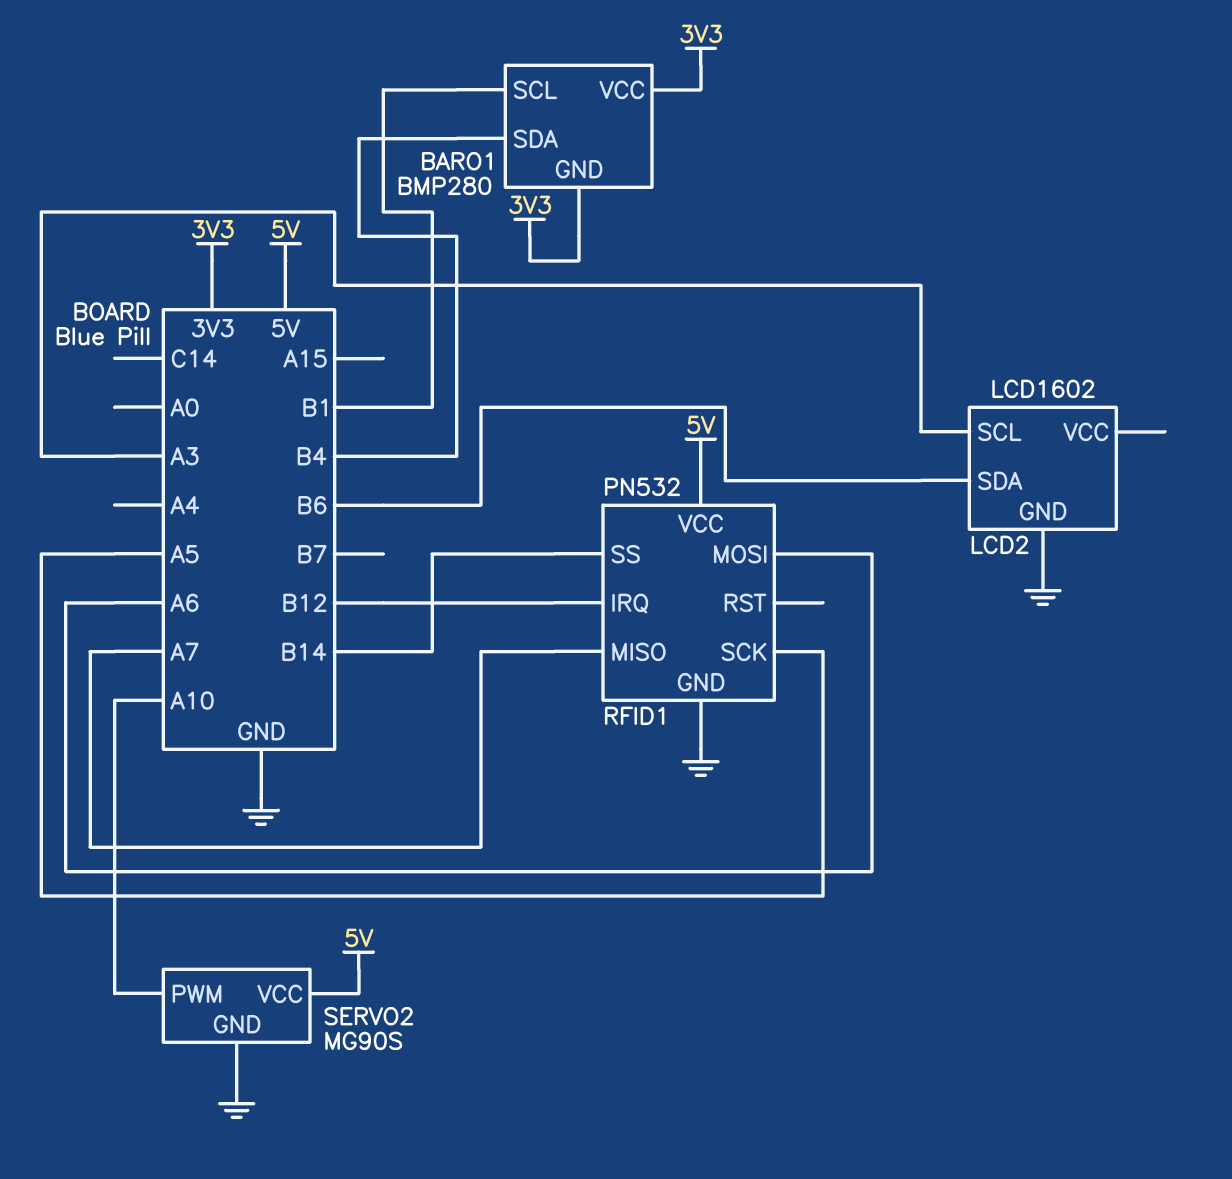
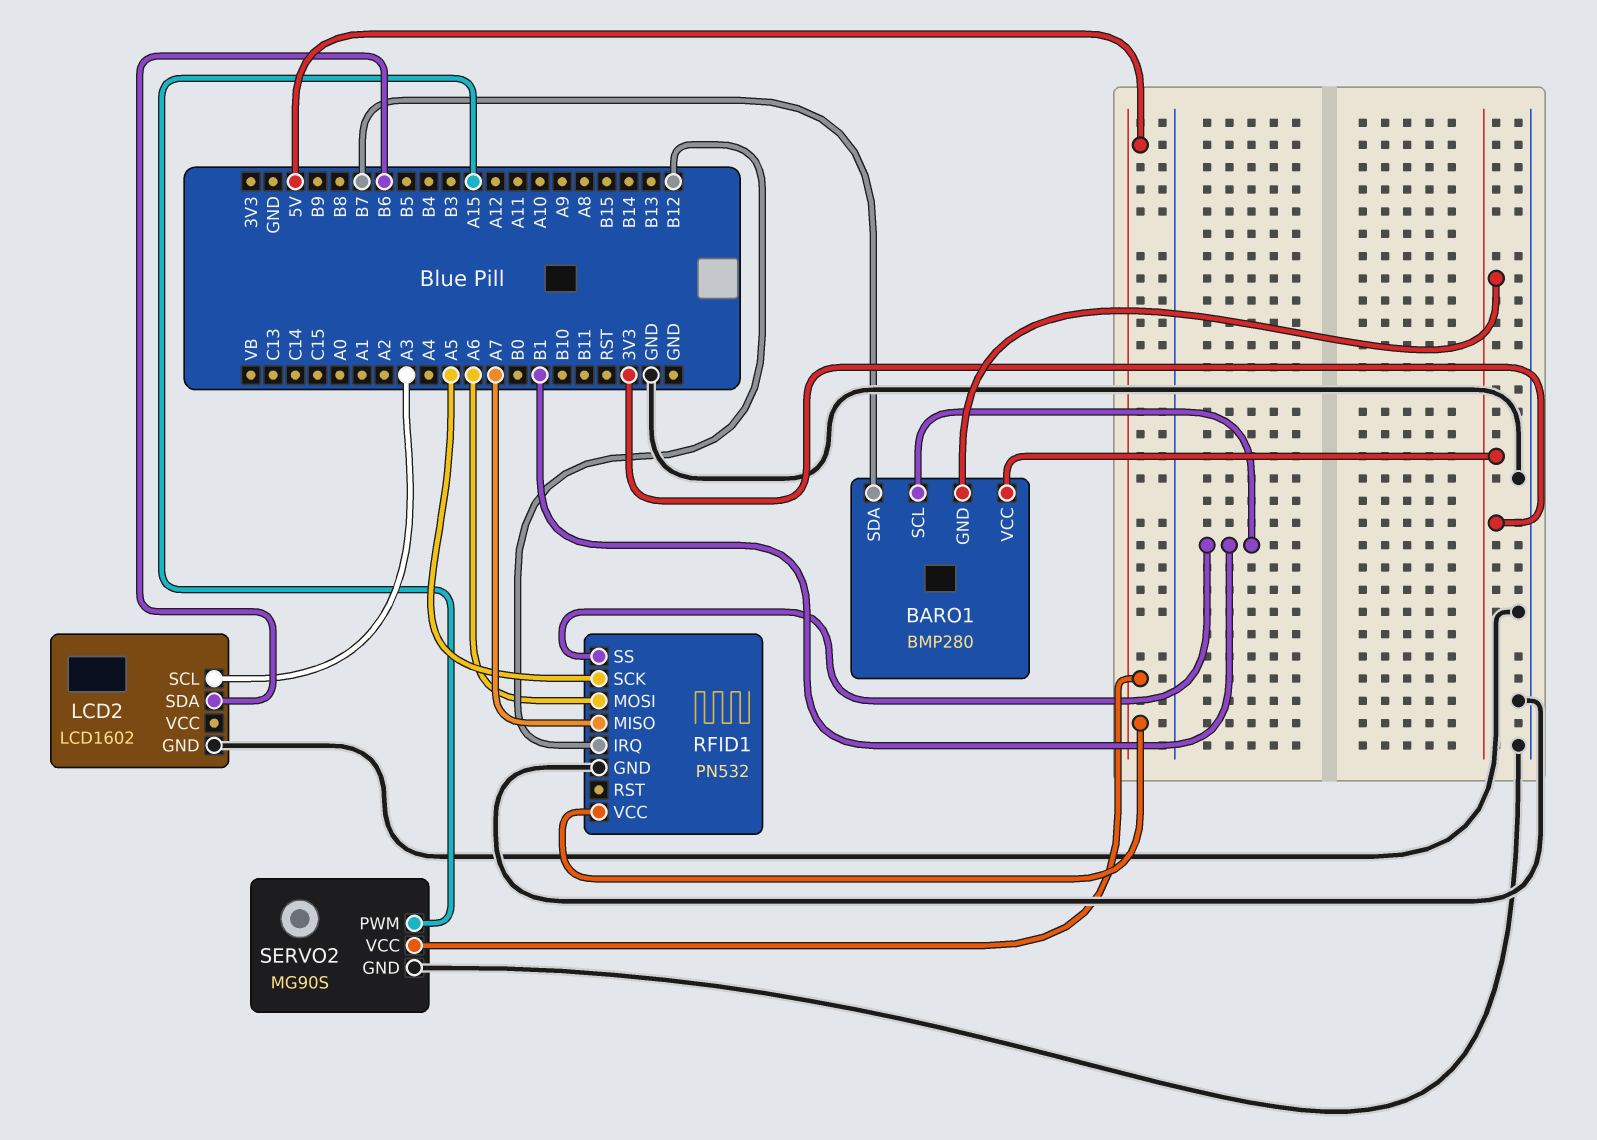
BARO1 pin SDA: B4 -> B7
RFID1 pin SS: B14 -> B1
SERVO2 pin PWM: A10 -> A15

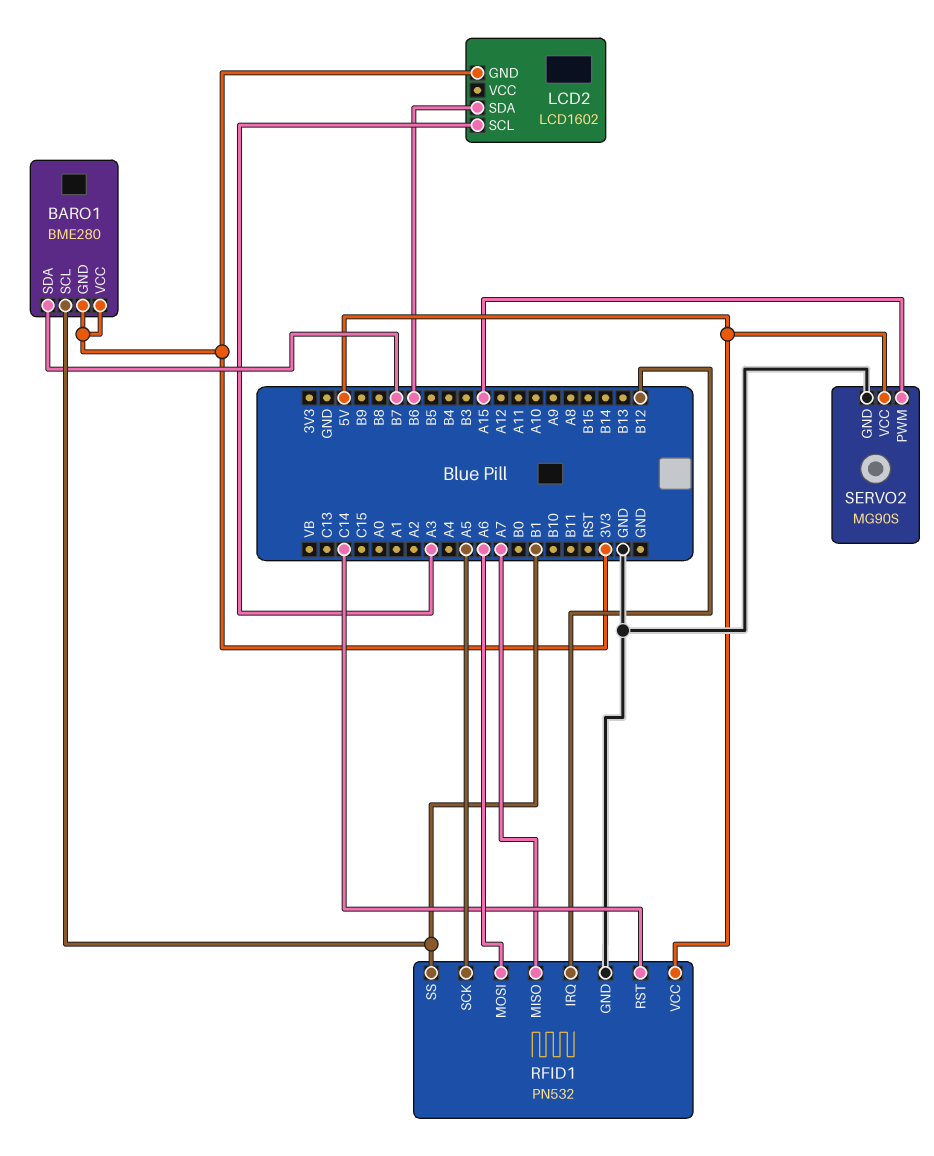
BARO1: BMP280 -> BME280
LCD2 pin GND: GND -> 3V3
RFID1 pin RST: none -> C14

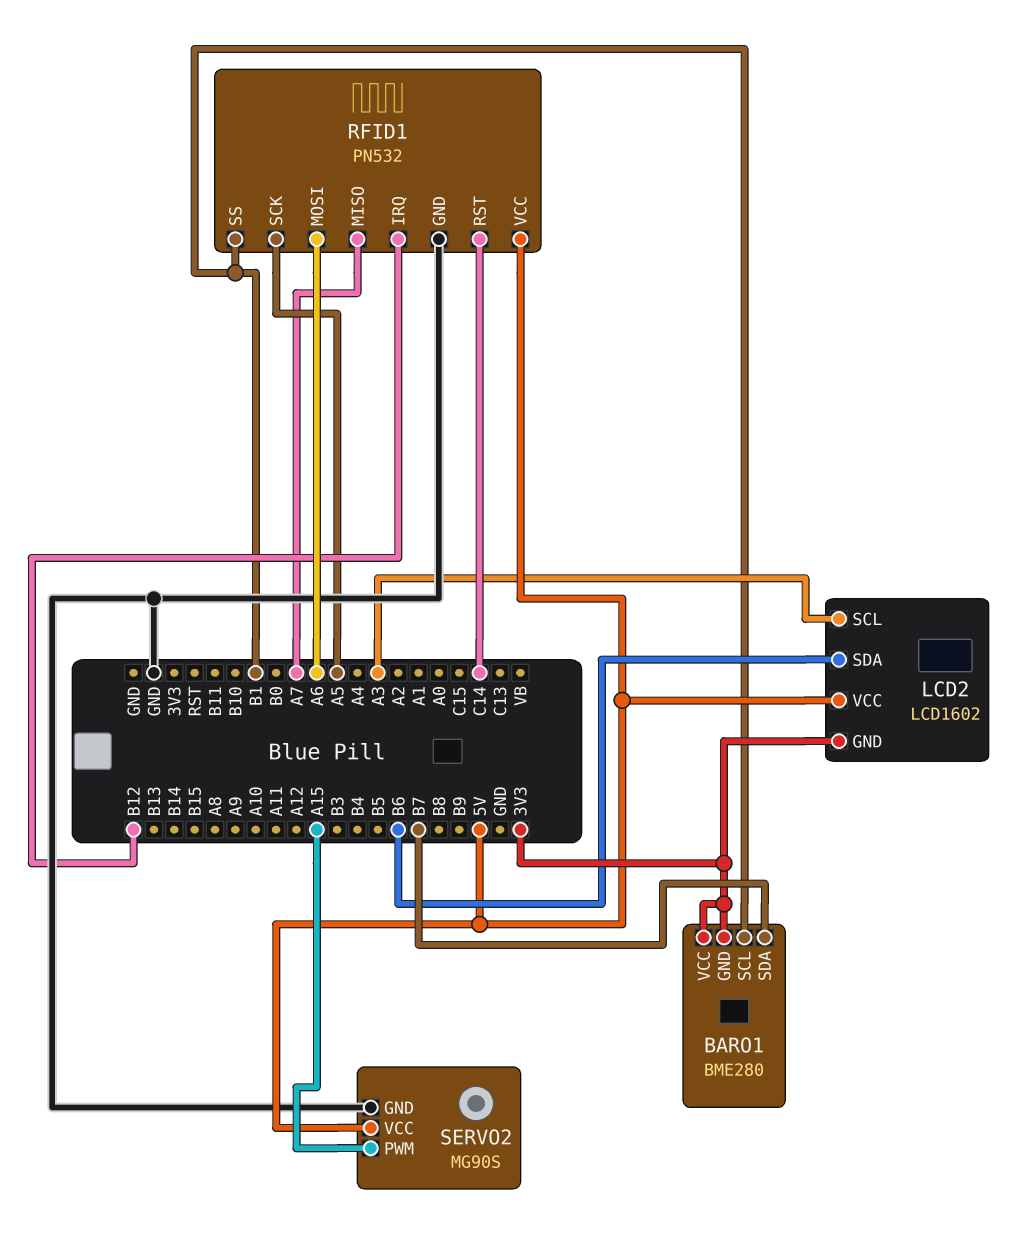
LCD2 pin VCC: none -> 5V

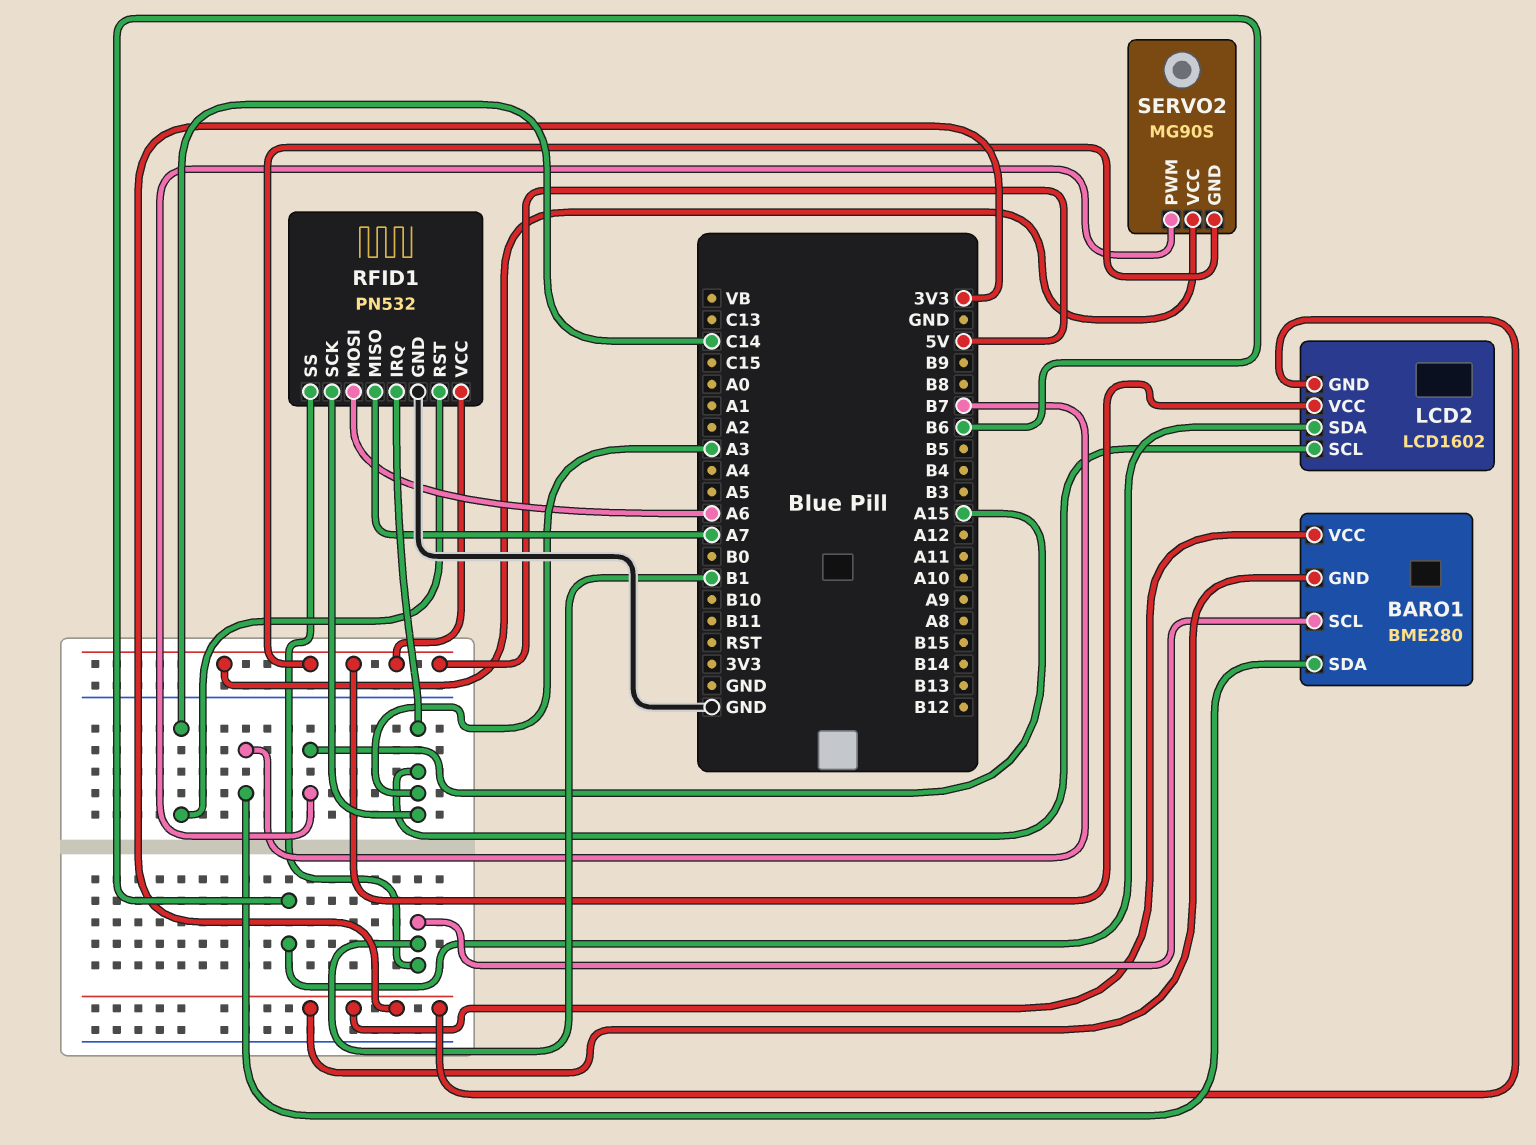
RFID1 pin IRQ: B12 -> A3
RFID1 pin SCK: A5 -> A3
SERVO2 pin GND: GND -> 5V

